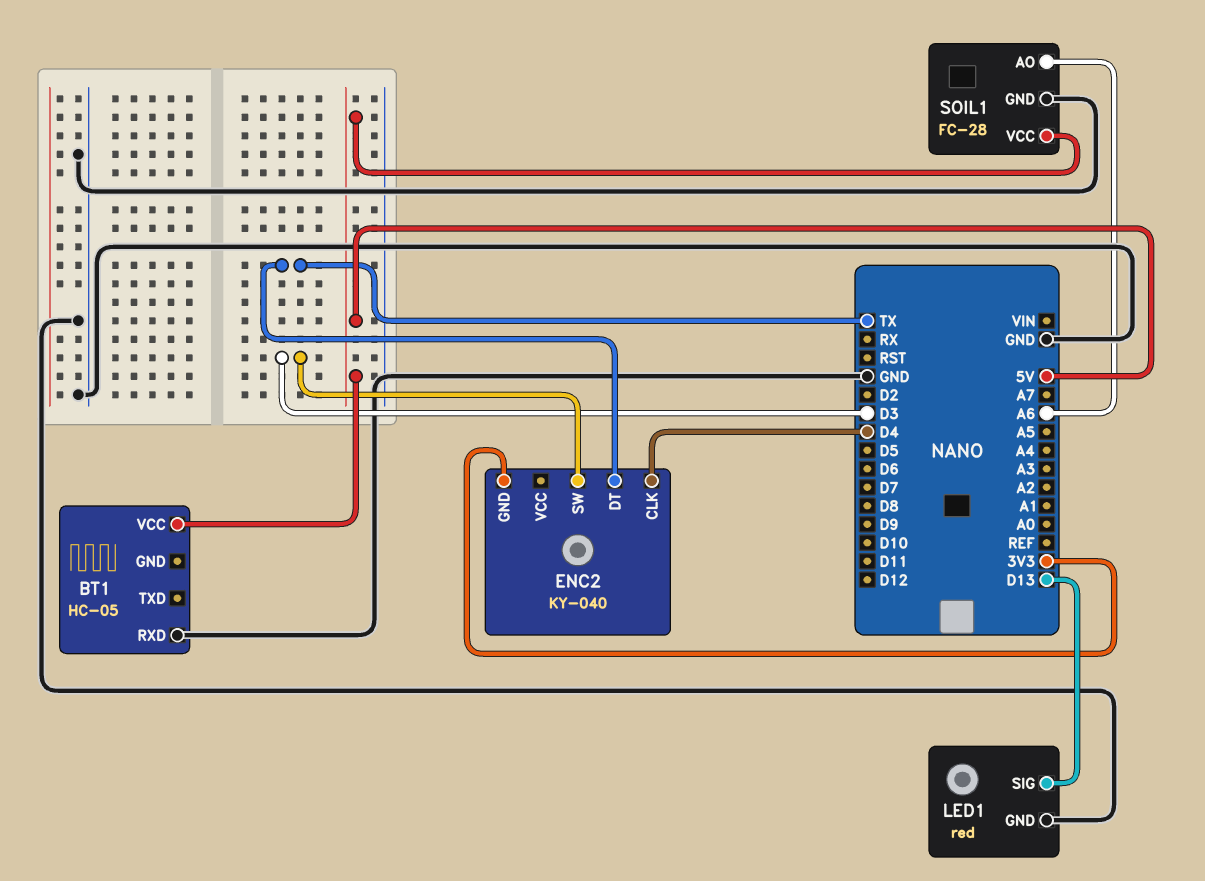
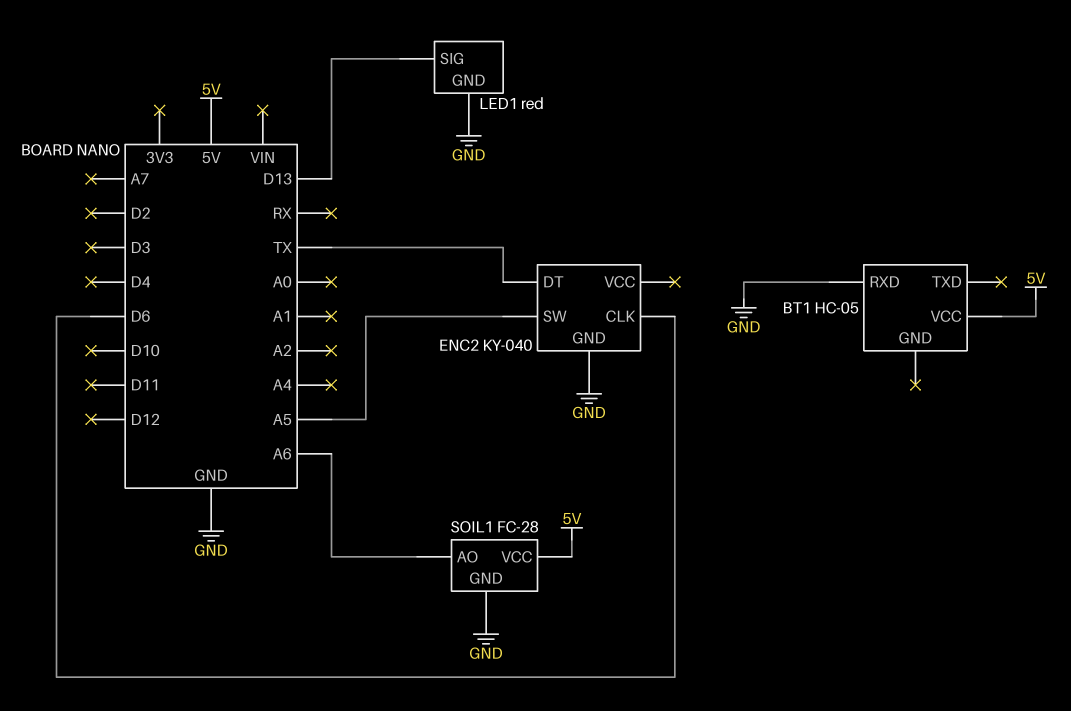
ENC2 pin CLK: D4 -> D6
ENC2 pin GND: 3V3 -> GND
ENC2 pin SW: D3 -> A5

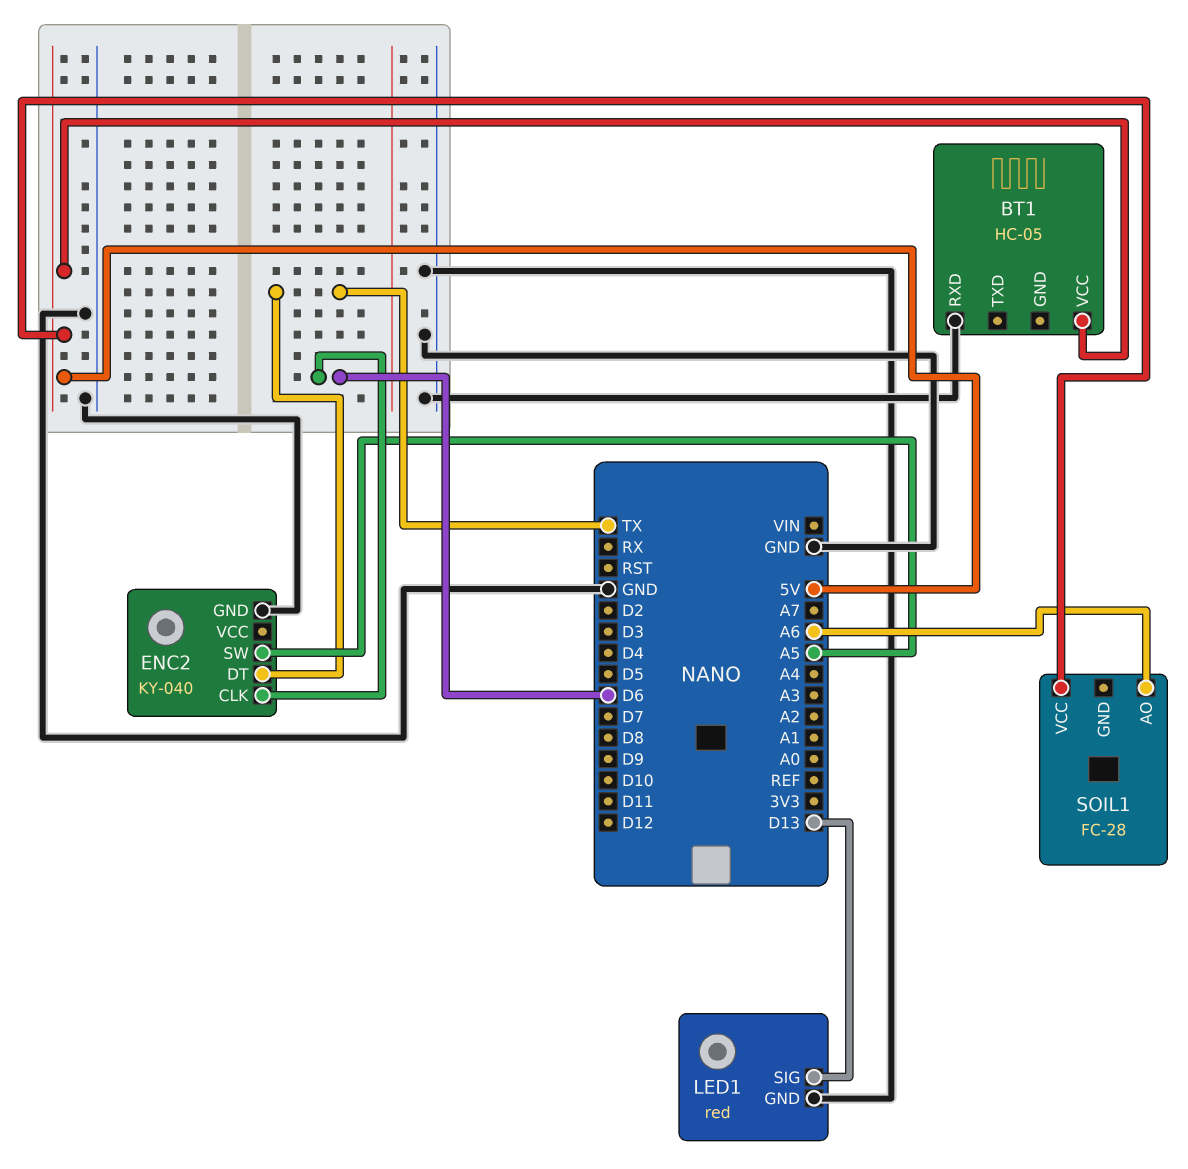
SOIL1 pin GND: GND -> none

